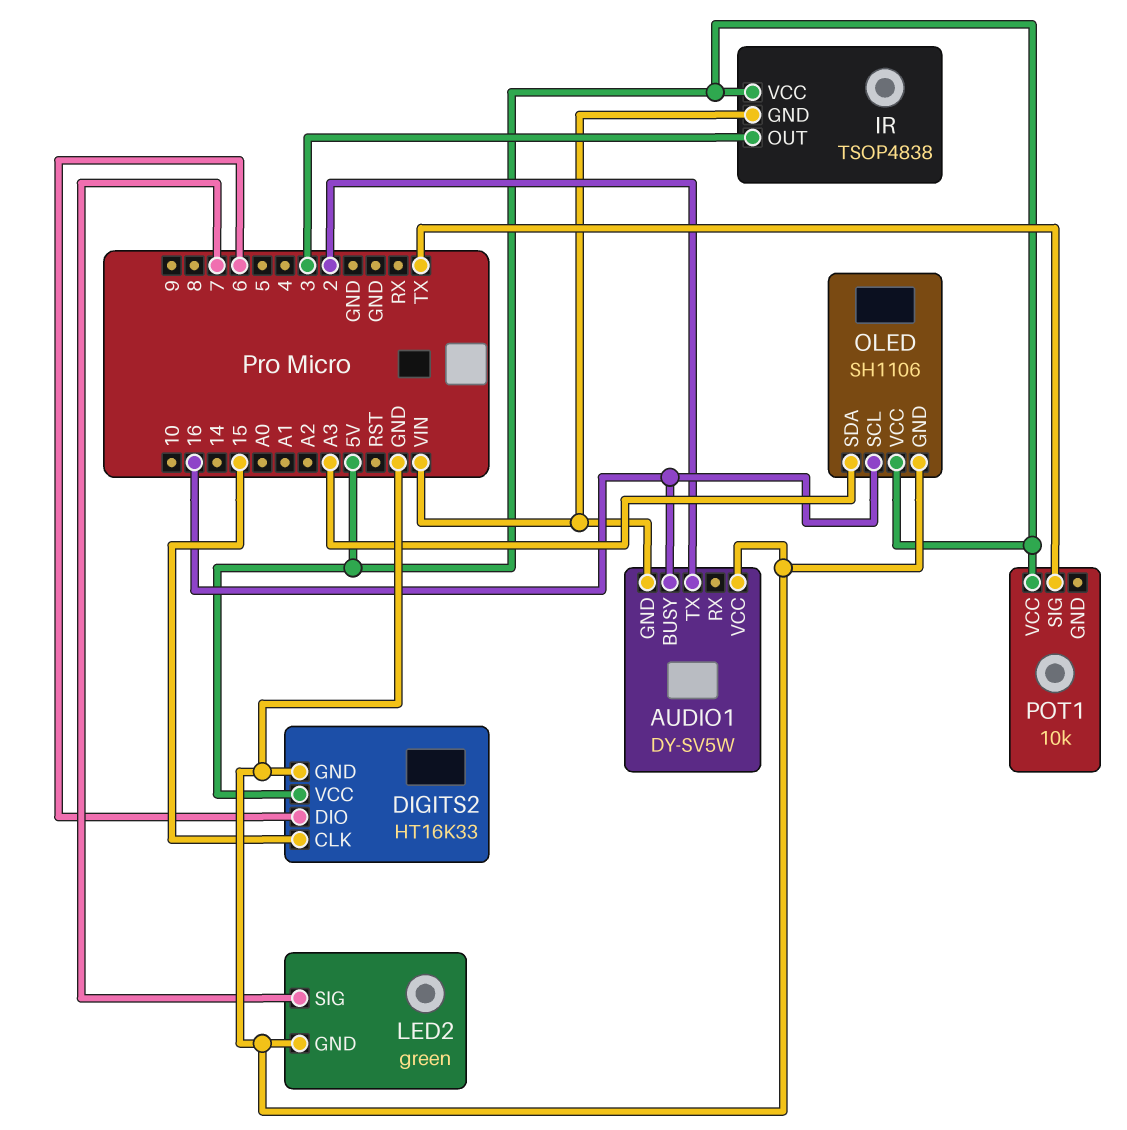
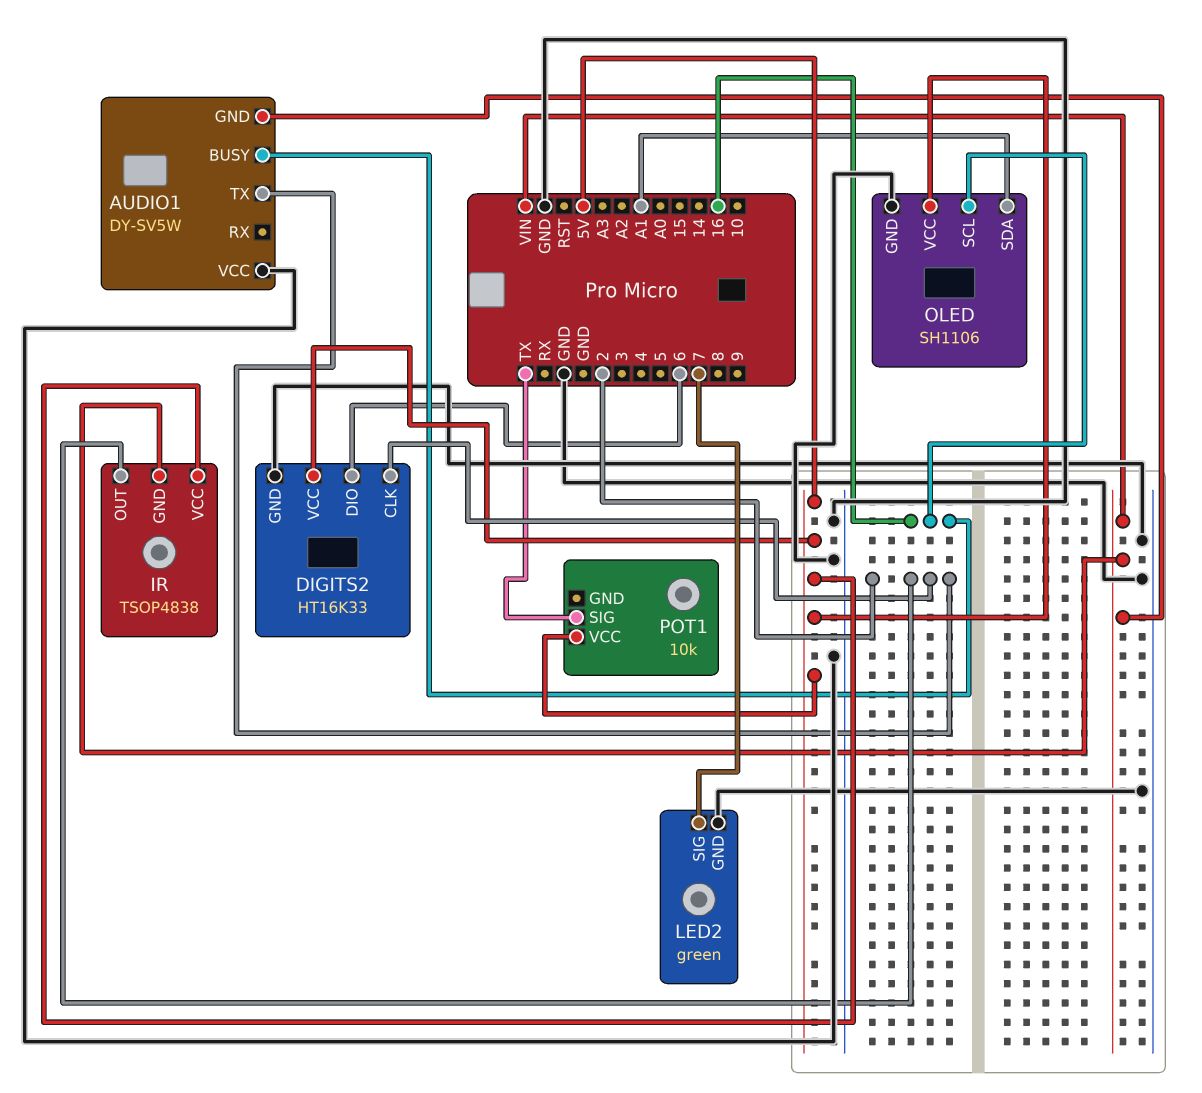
DIGITS2 pin CLK: 15 -> 2
IR pin OUT: 3 -> 2
OLED pin SDA: A3 -> A1

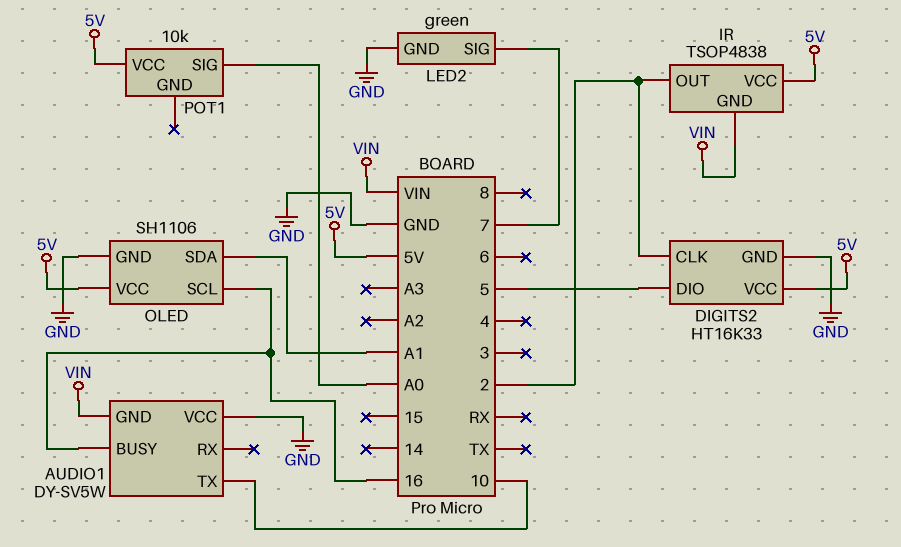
AUDIO1 pin TX: 2 -> 10
DIGITS2 pin DIO: 6 -> 5
POT1 pin SIG: TX -> A0

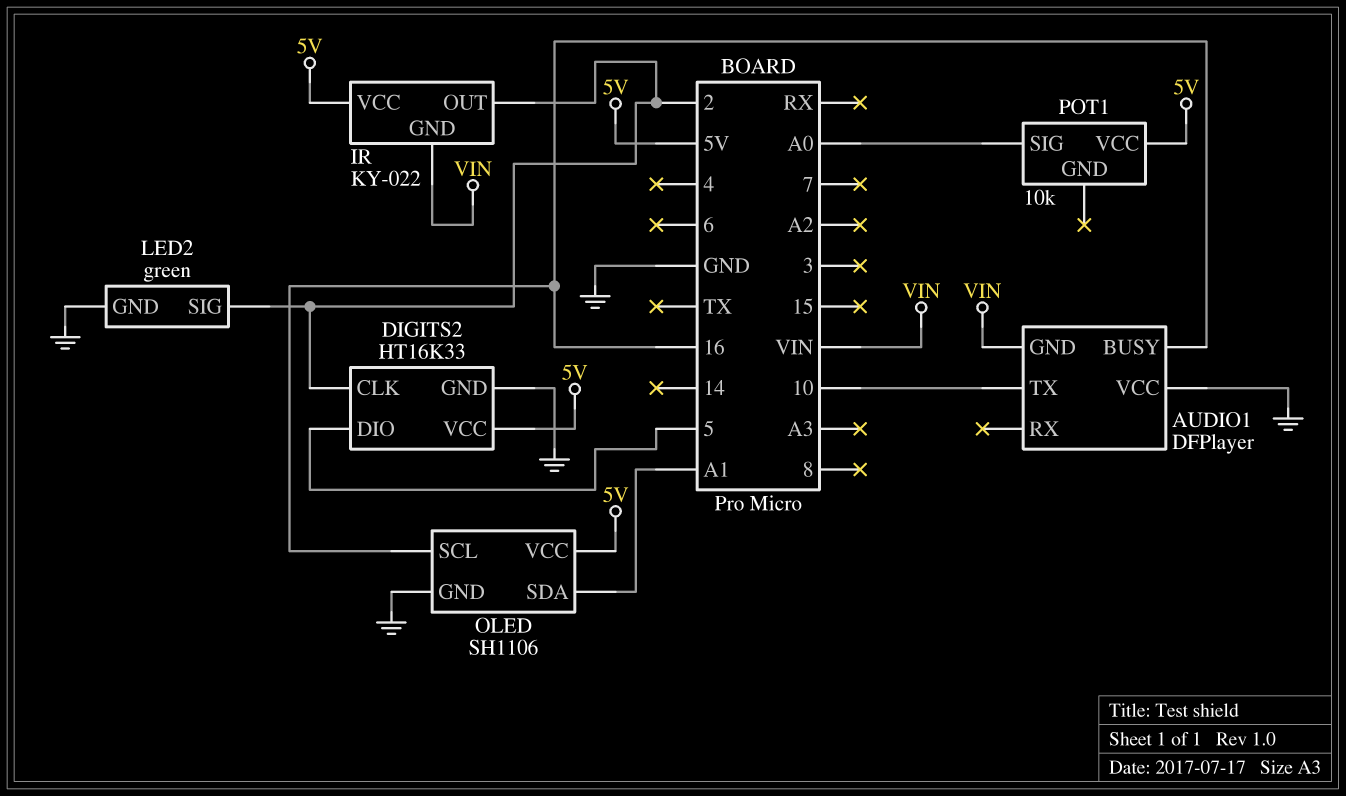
AUDIO1: DY-SV5W -> DFPlayer
IR: TSOP4838 -> KY-022
LED2 pin SIG: 7 -> 2

